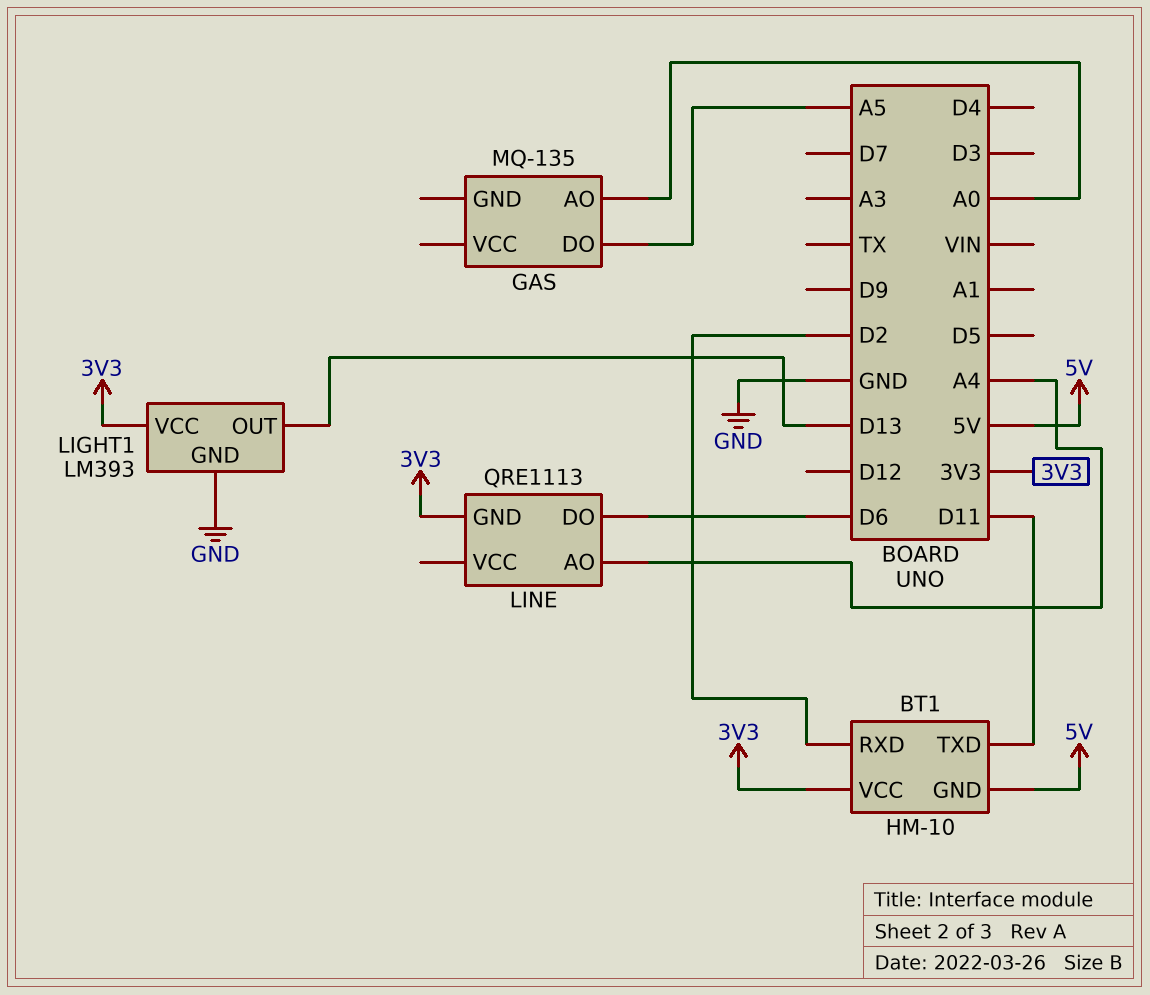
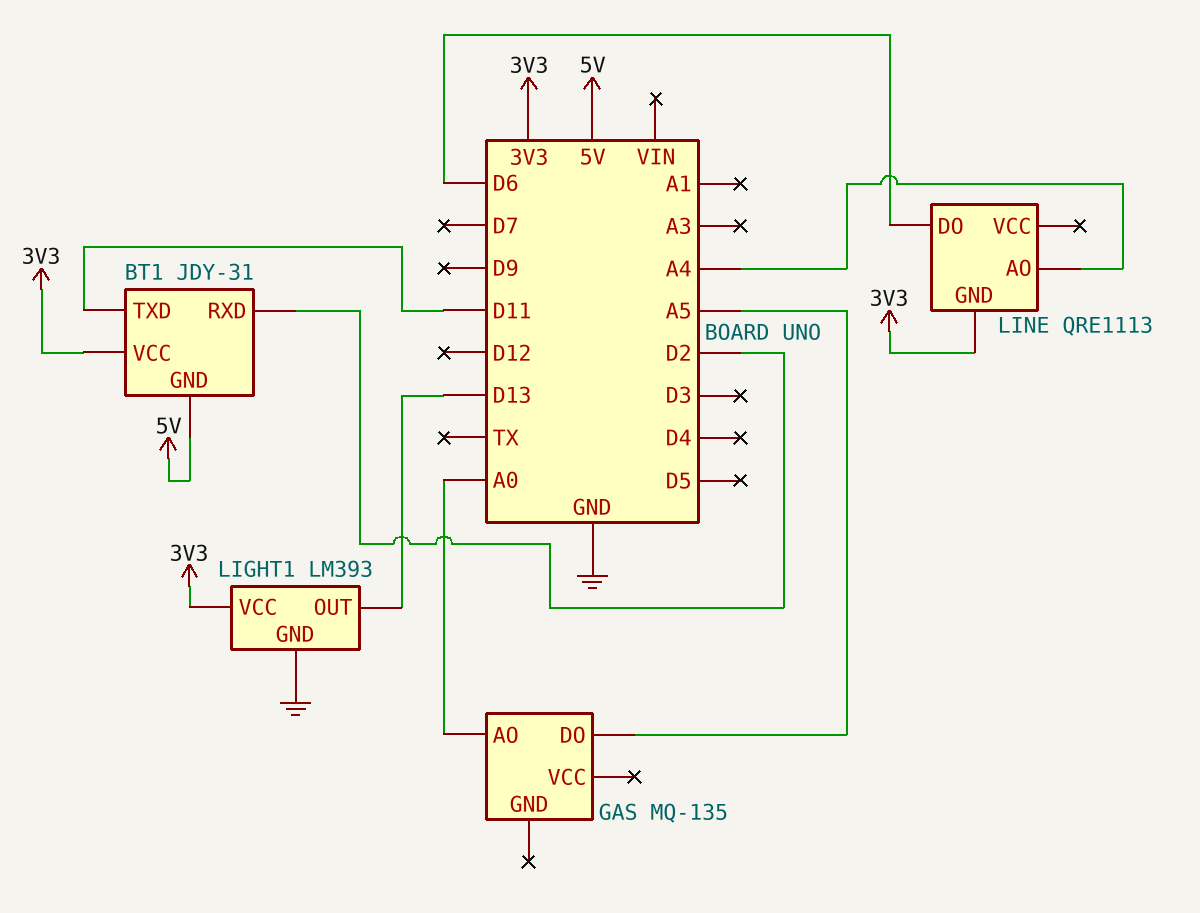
BT1: HM-10 -> JDY-31

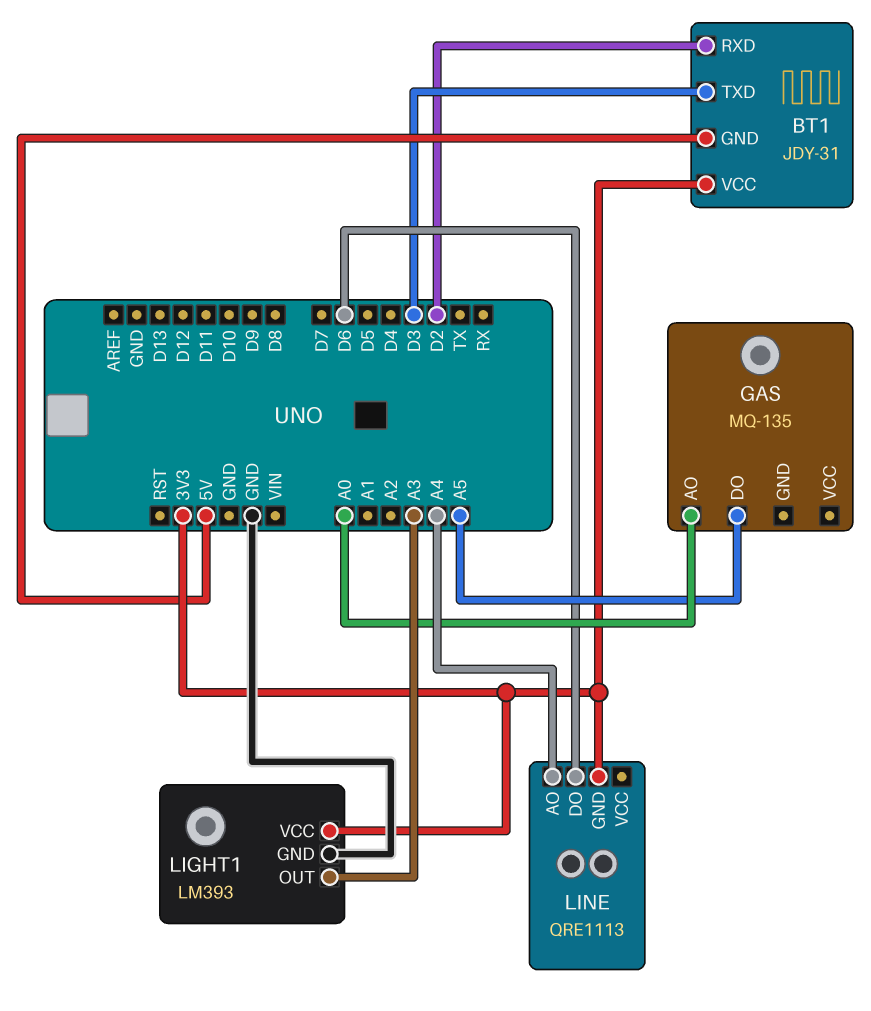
BT1 pin TXD: D11 -> D3
LIGHT1 pin OUT: D13 -> A3

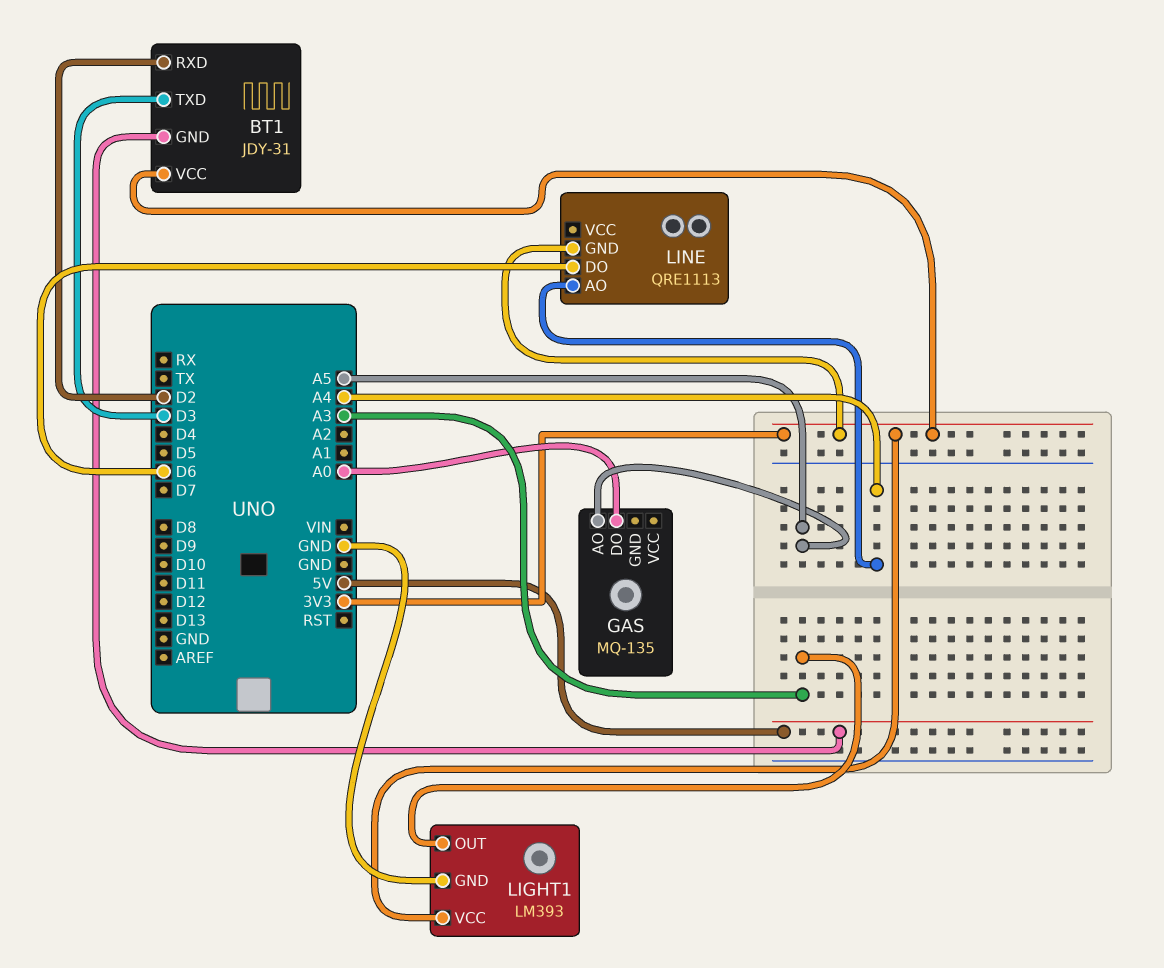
GAS pin AO: A0 -> A5
GAS pin DO: A5 -> A0

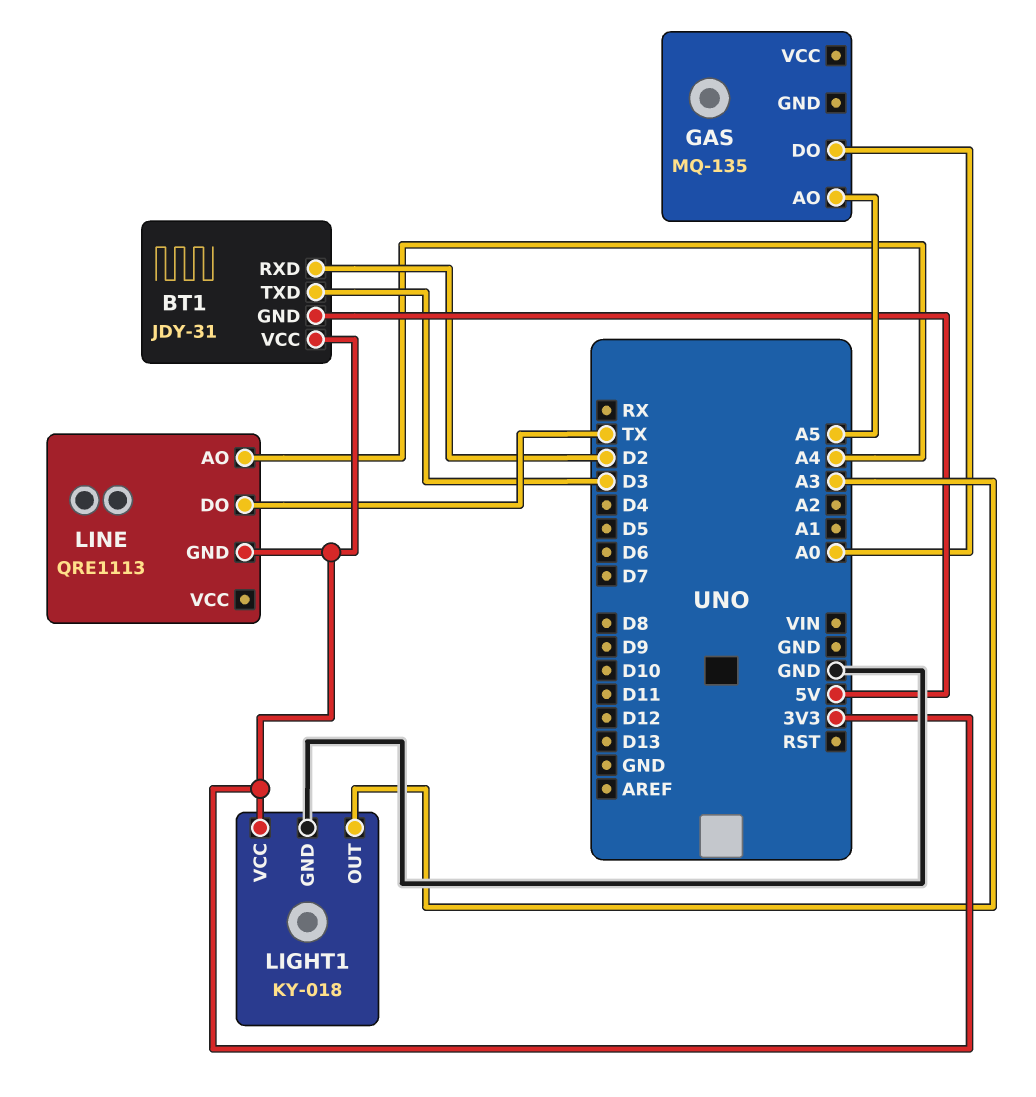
LIGHT1: LM393 -> KY-018
LINE pin DO: D6 -> TX

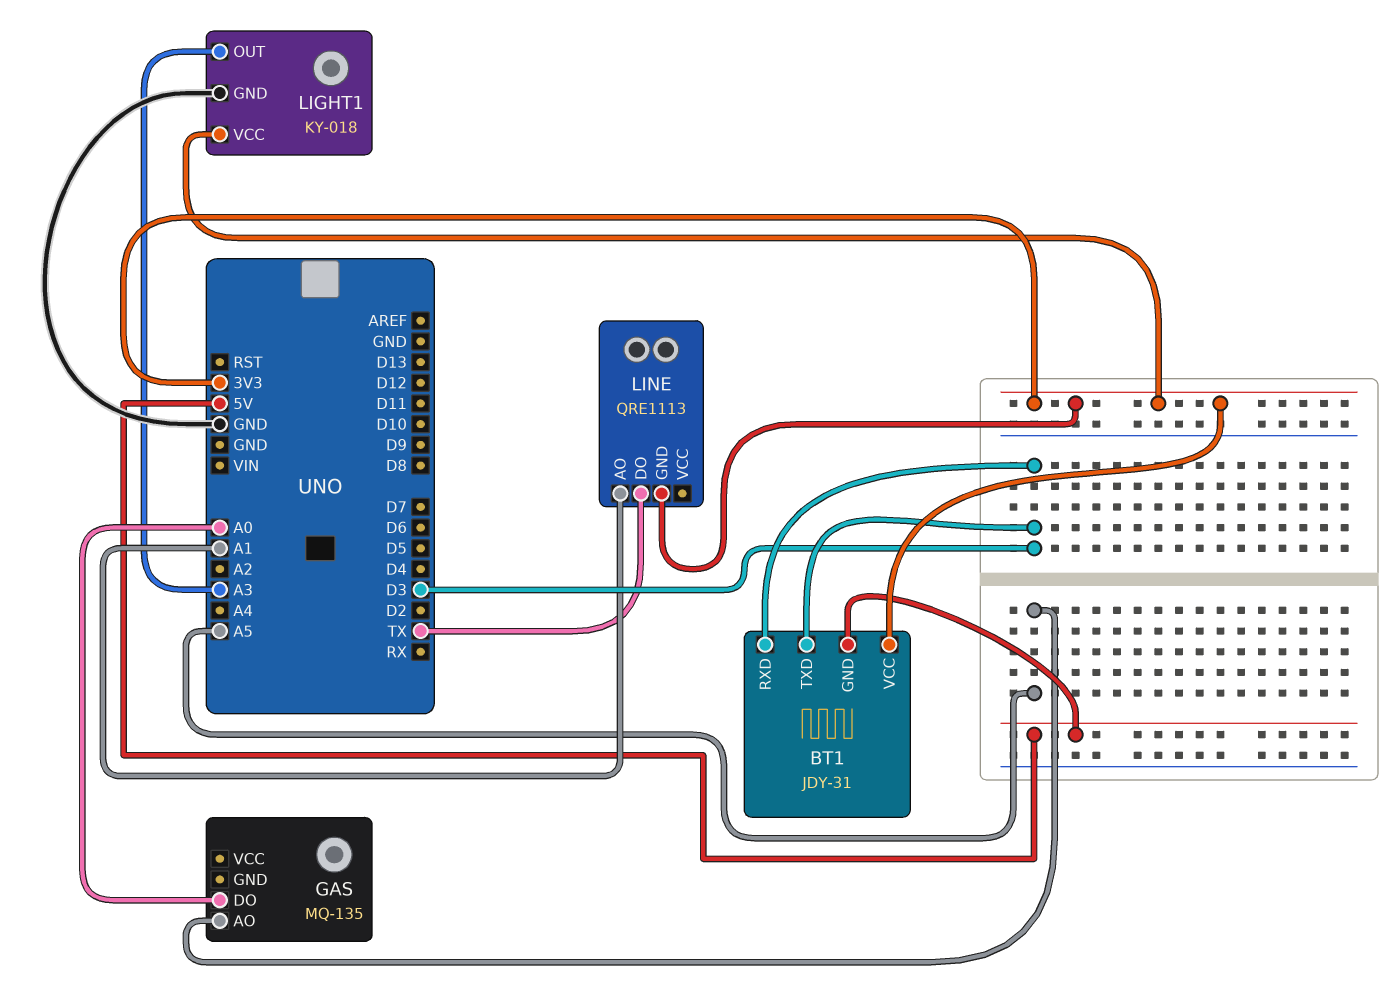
BT1 pin RXD: D2 -> D3
LINE pin AO: A4 -> A1

